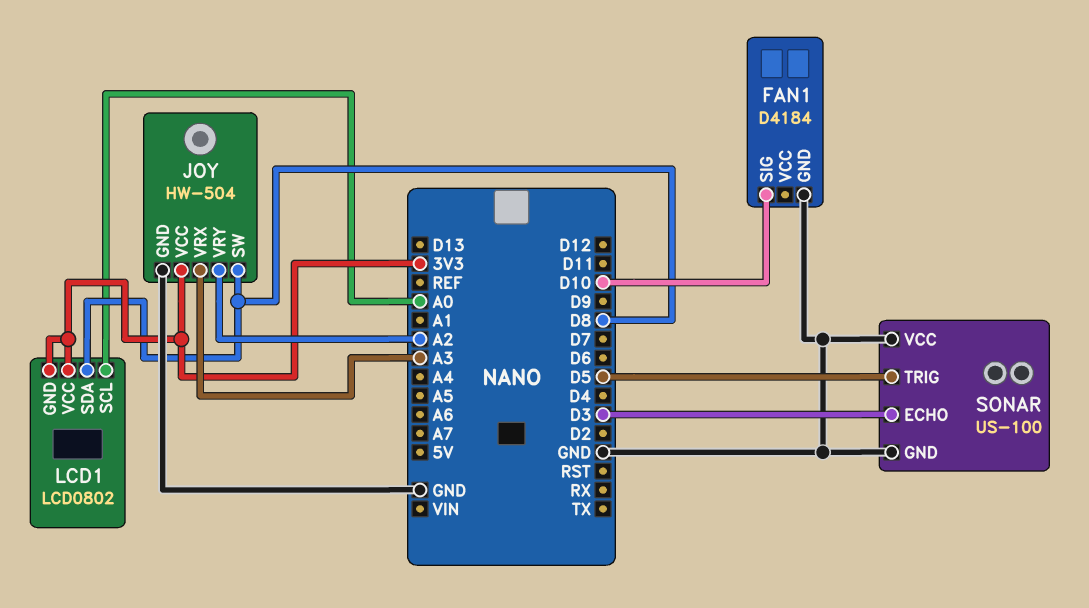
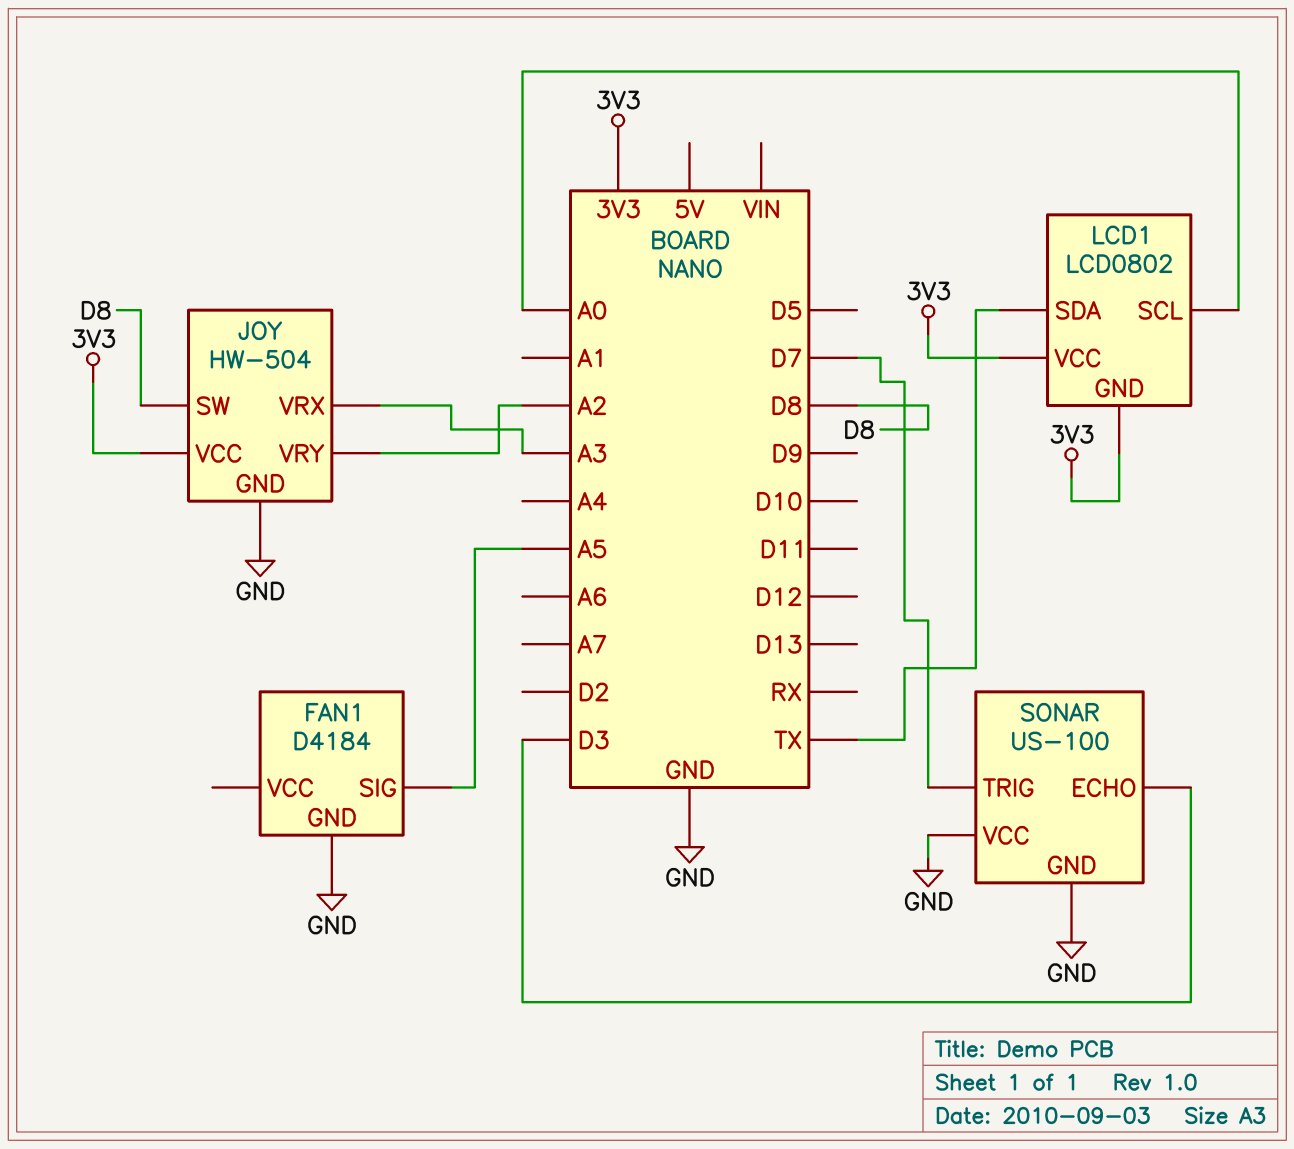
FAN1 pin SIG: D10 -> A5
LCD1 pin SDA: D8 -> TX
SONAR pin TRIG: D5 -> D7

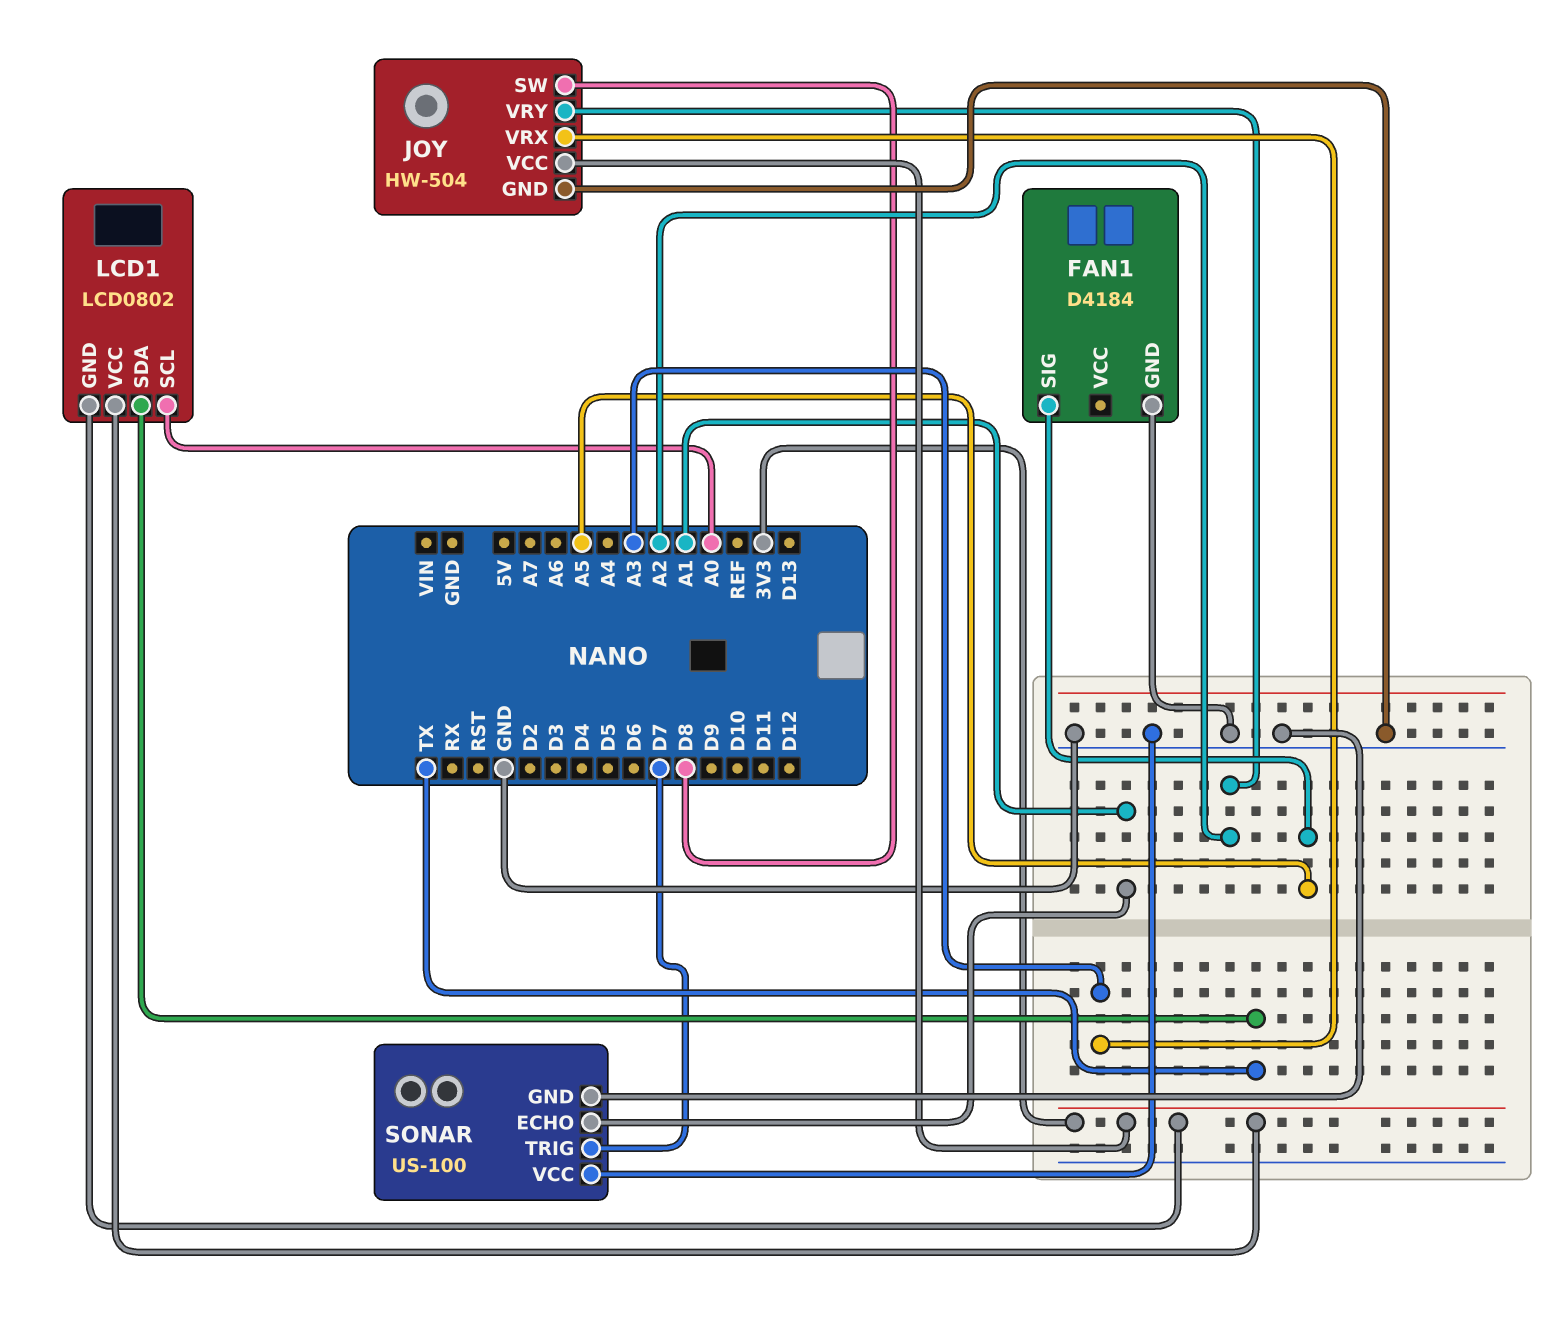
SONAR pin ECHO: D3 -> A1

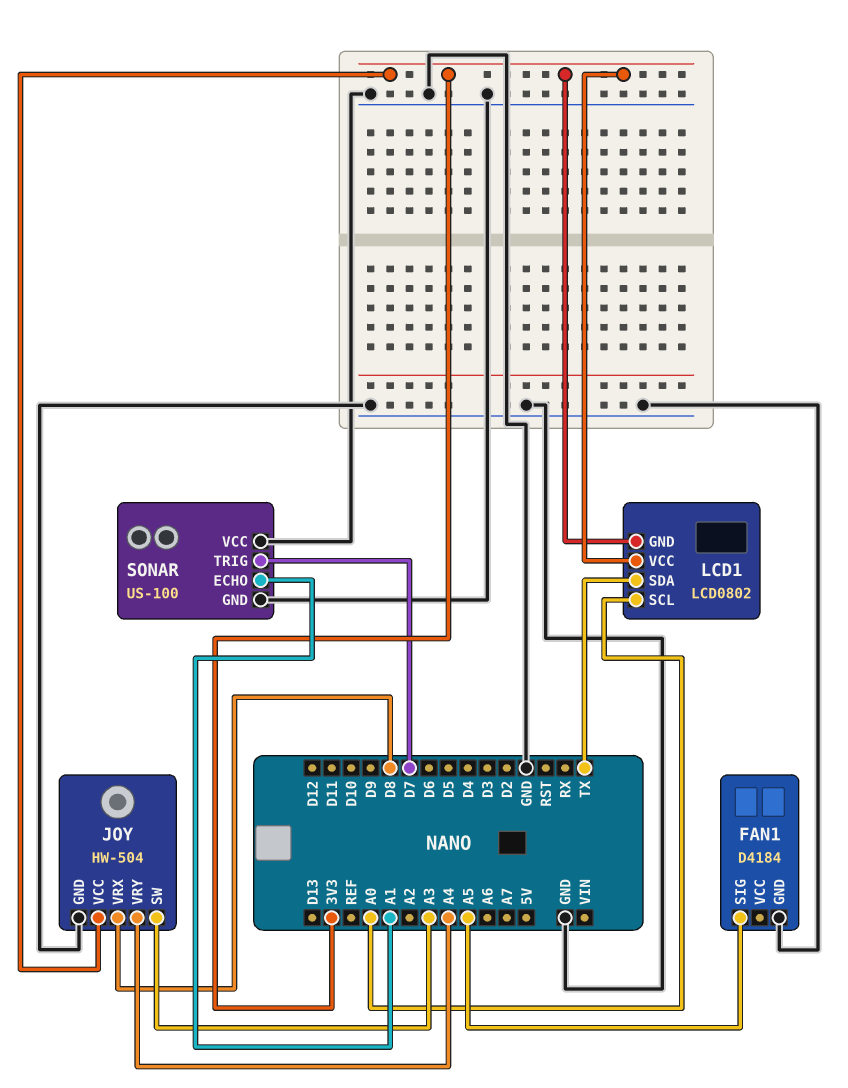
JOY pin SW: D8 -> A3
JOY pin VRX: A3 -> D8
JOY pin VRY: A2 -> A4

